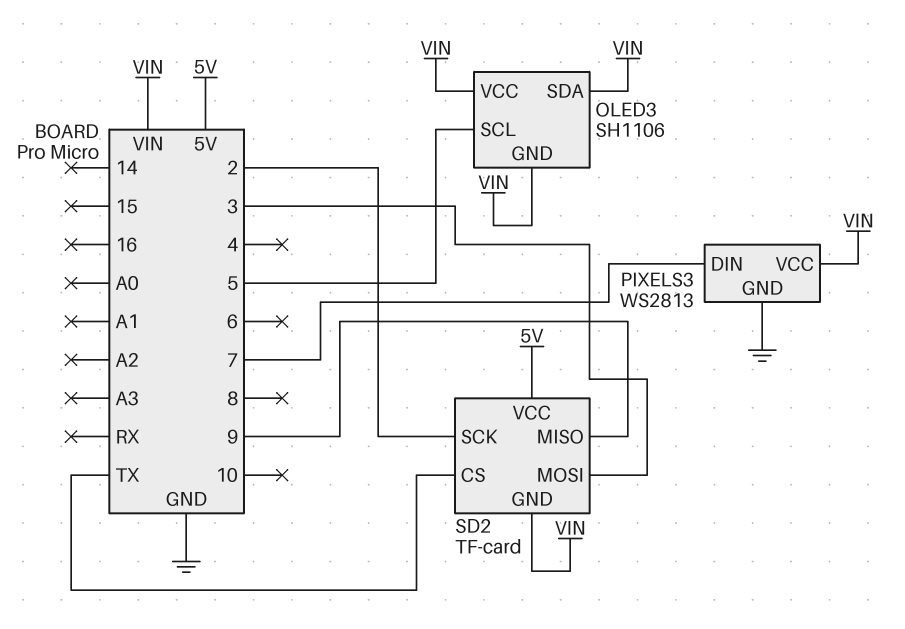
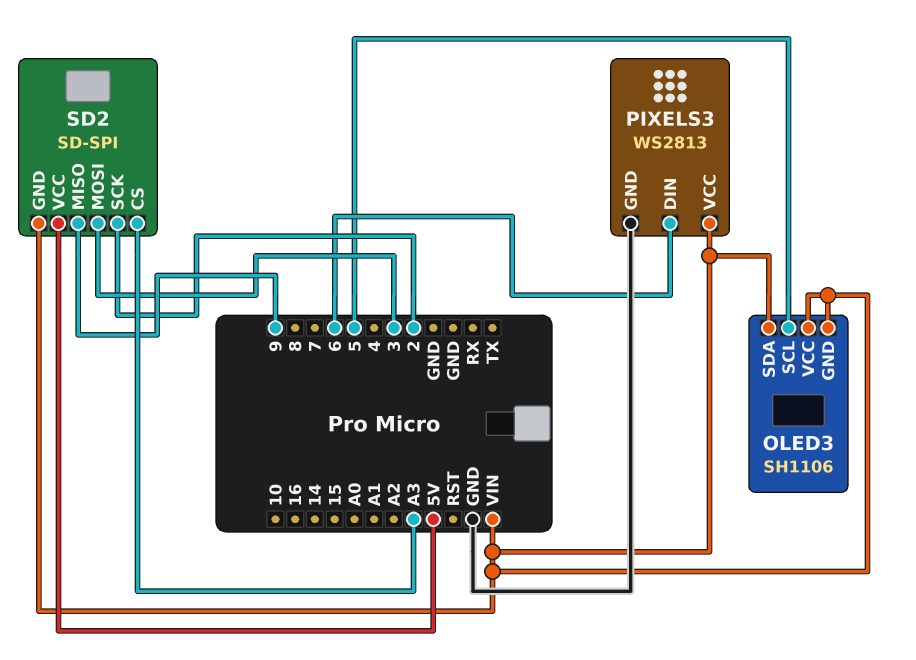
PIXELS3 pin DIN: 7 -> 6
SD2: TF-card -> SD-SPI
SD2 pin CS: TX -> A3

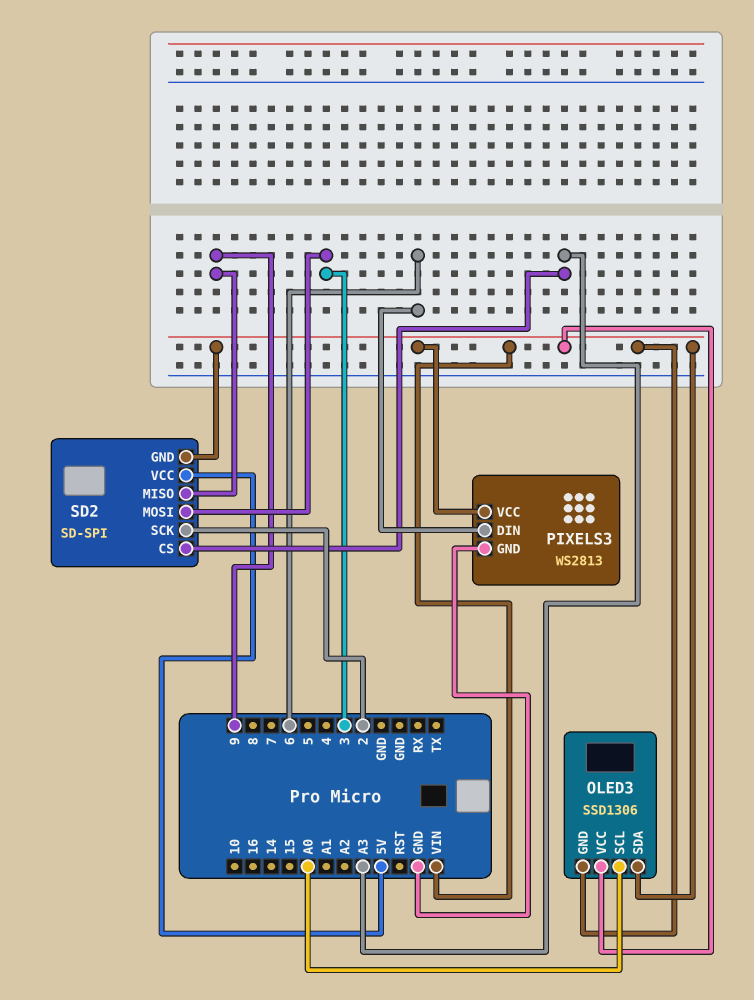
OLED3: SH1106 -> SSD1306
OLED3 pin SCL: 5 -> A0

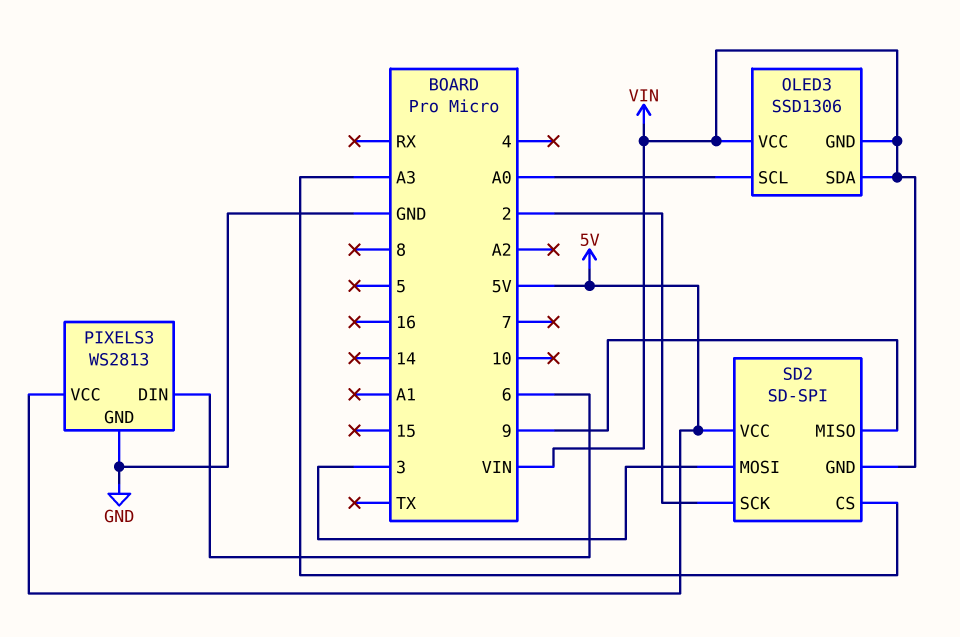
PIXELS3 pin VCC: VIN -> 5V

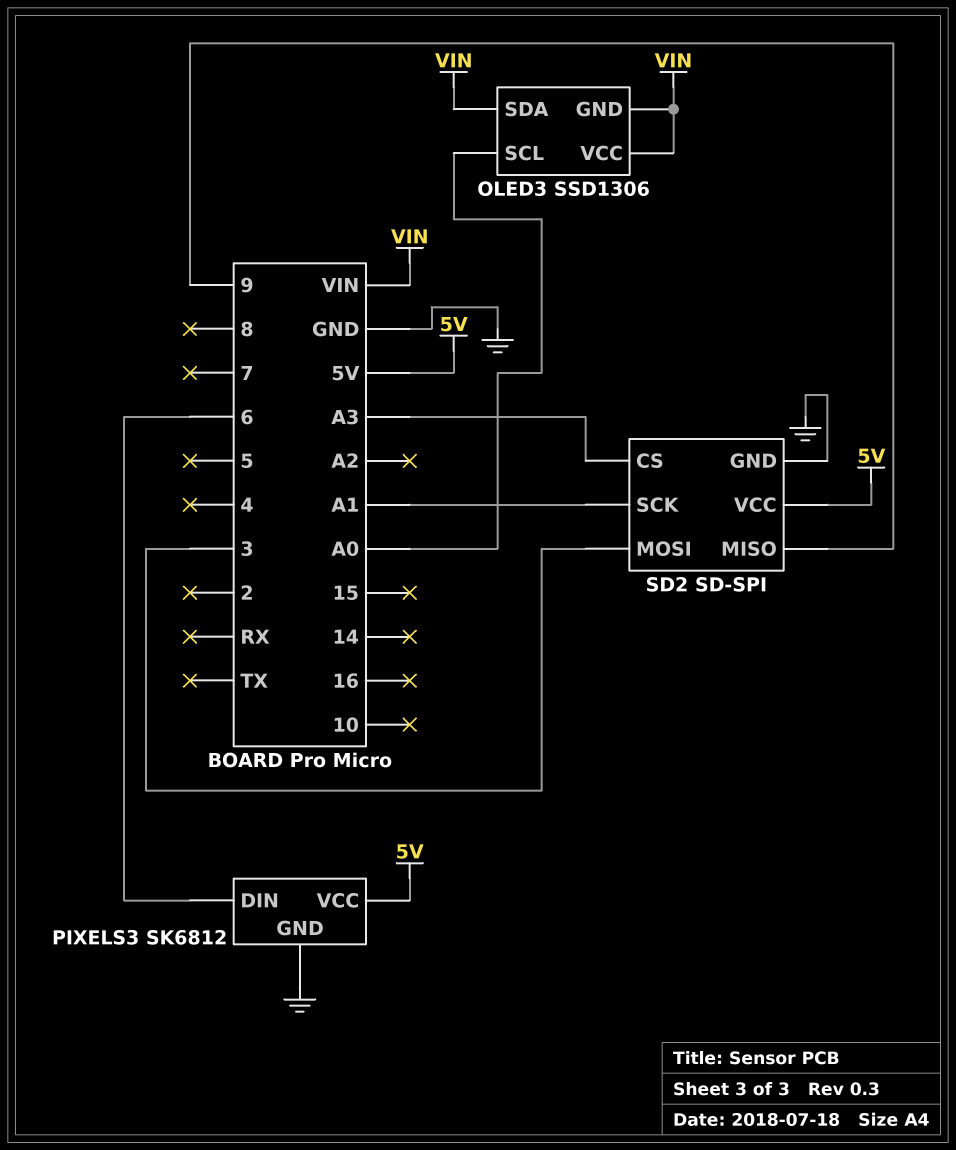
PIXELS3: WS2813 -> SK6812
SD2 pin GND: VIN -> GND
SD2 pin SCK: 2 -> A1

